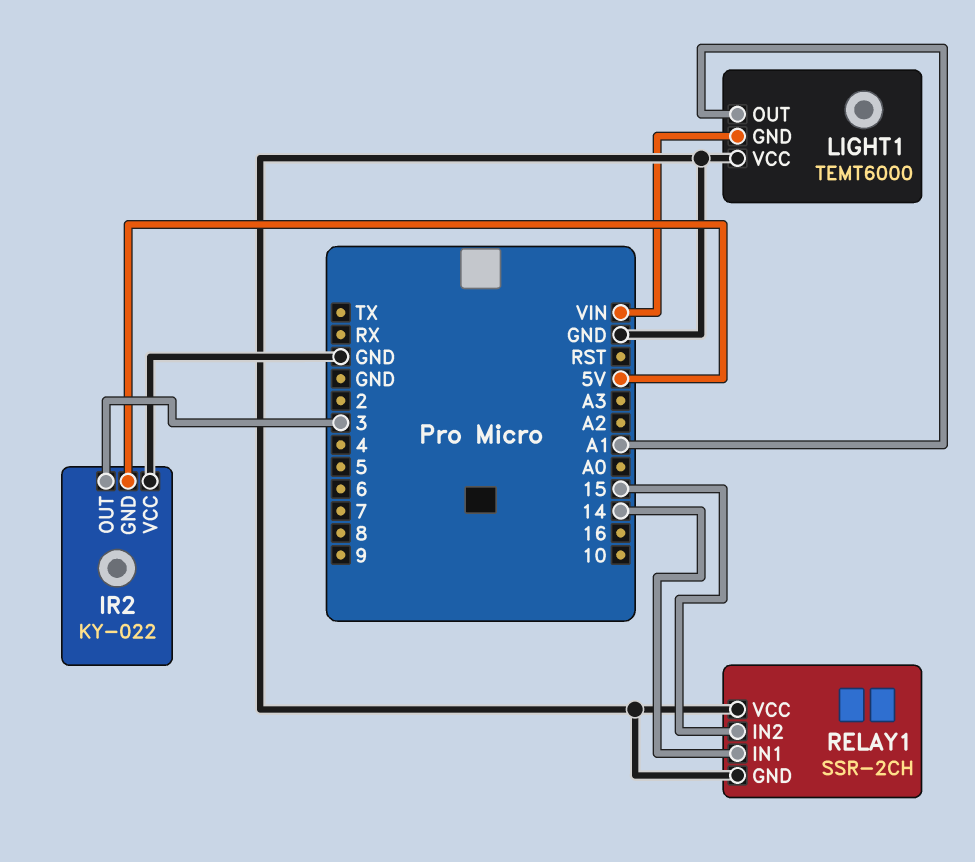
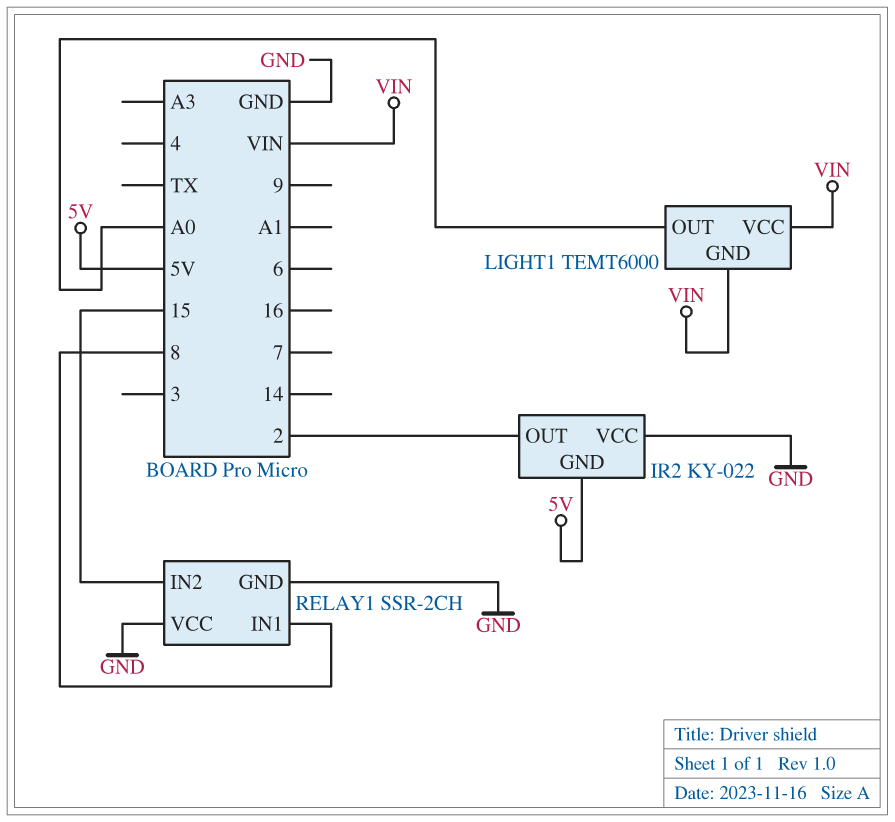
IR2 pin OUT: 3 -> 2
LIGHT1 pin OUT: A1 -> A0
LIGHT1 pin VCC: GND -> VIN
RELAY1 pin IN1: 14 -> 8

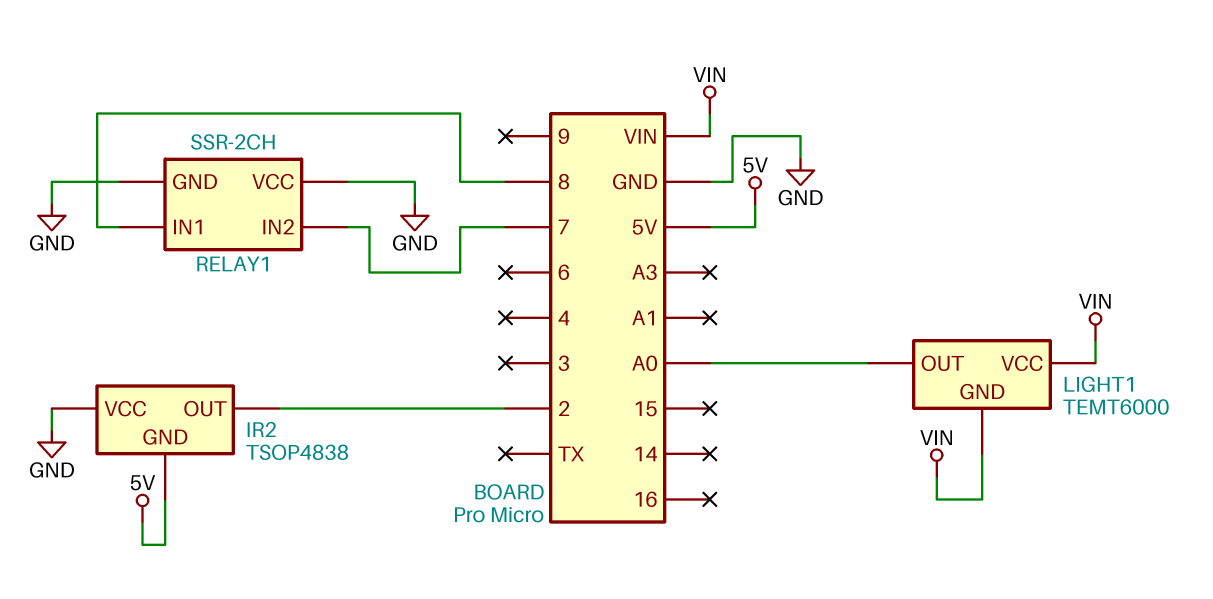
IR2: KY-022 -> TSOP4838
RELAY1 pin IN2: 15 -> 7

